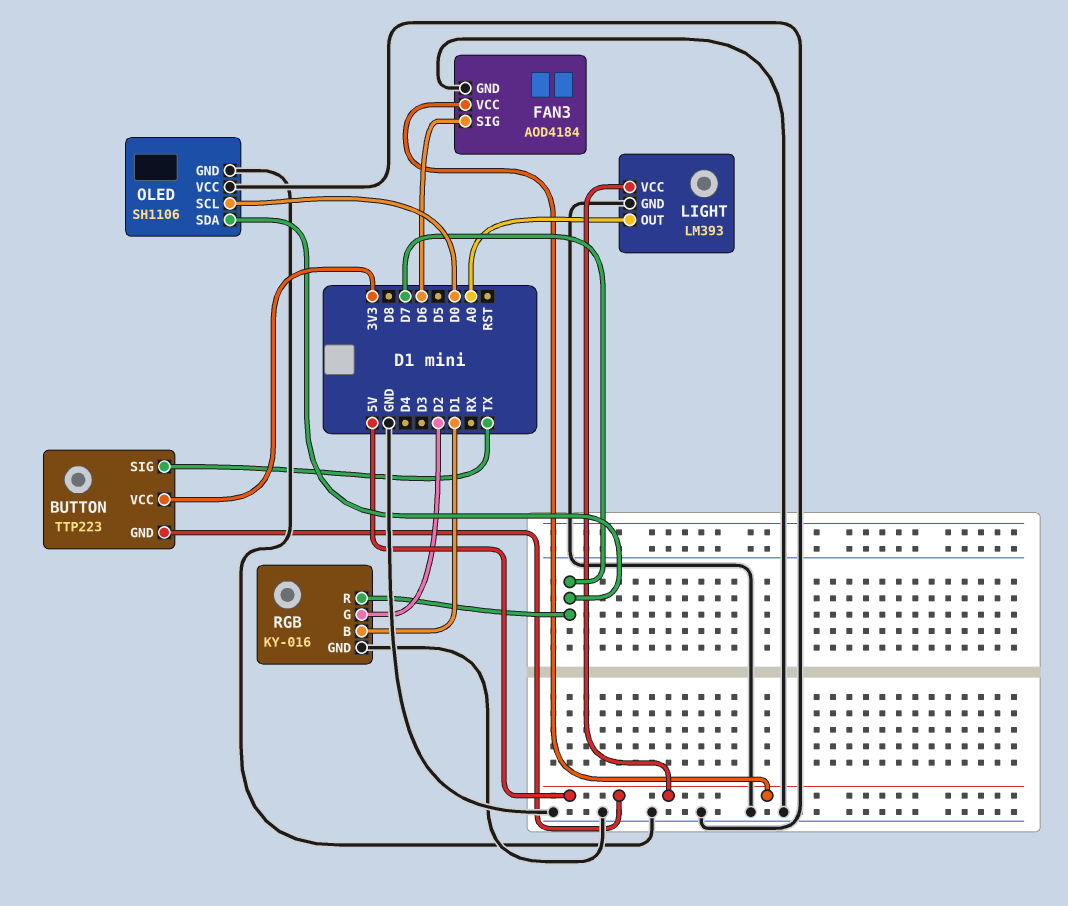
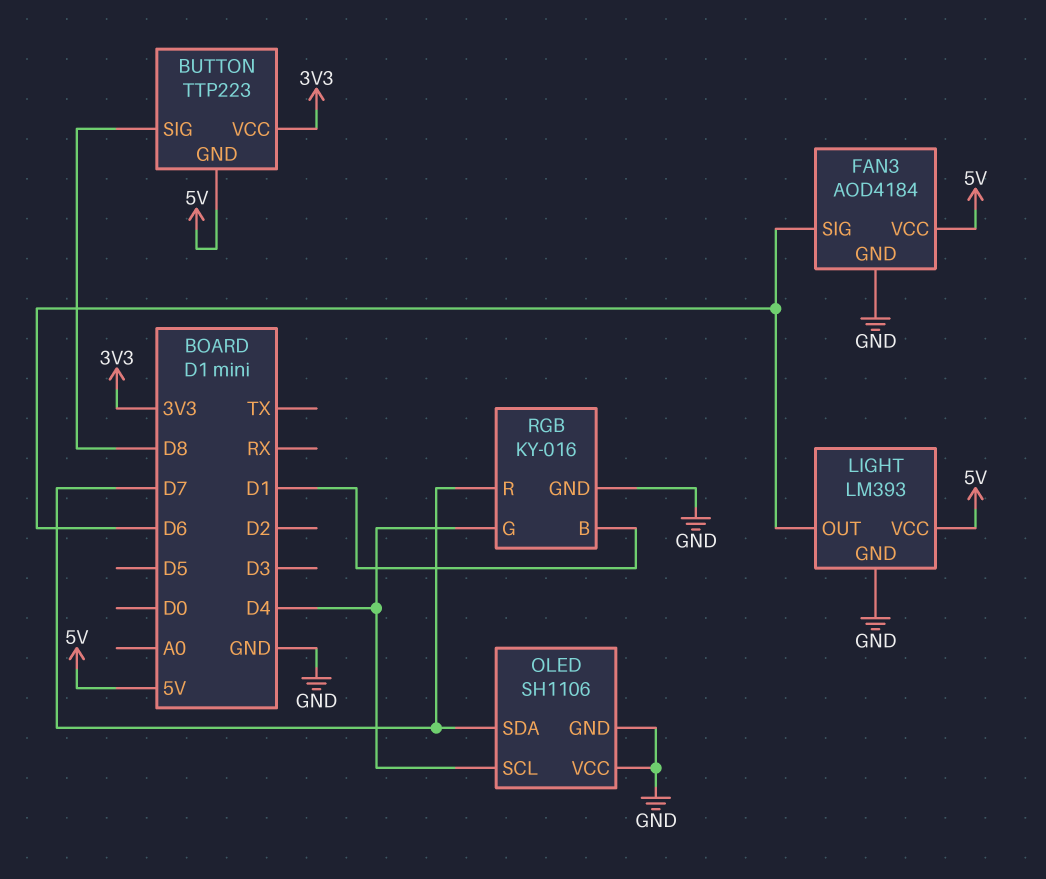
BUTTON pin SIG: TX -> D8
LIGHT pin OUT: A0 -> D6
OLED pin SCL: D0 -> D4
RGB pin G: D2 -> D4

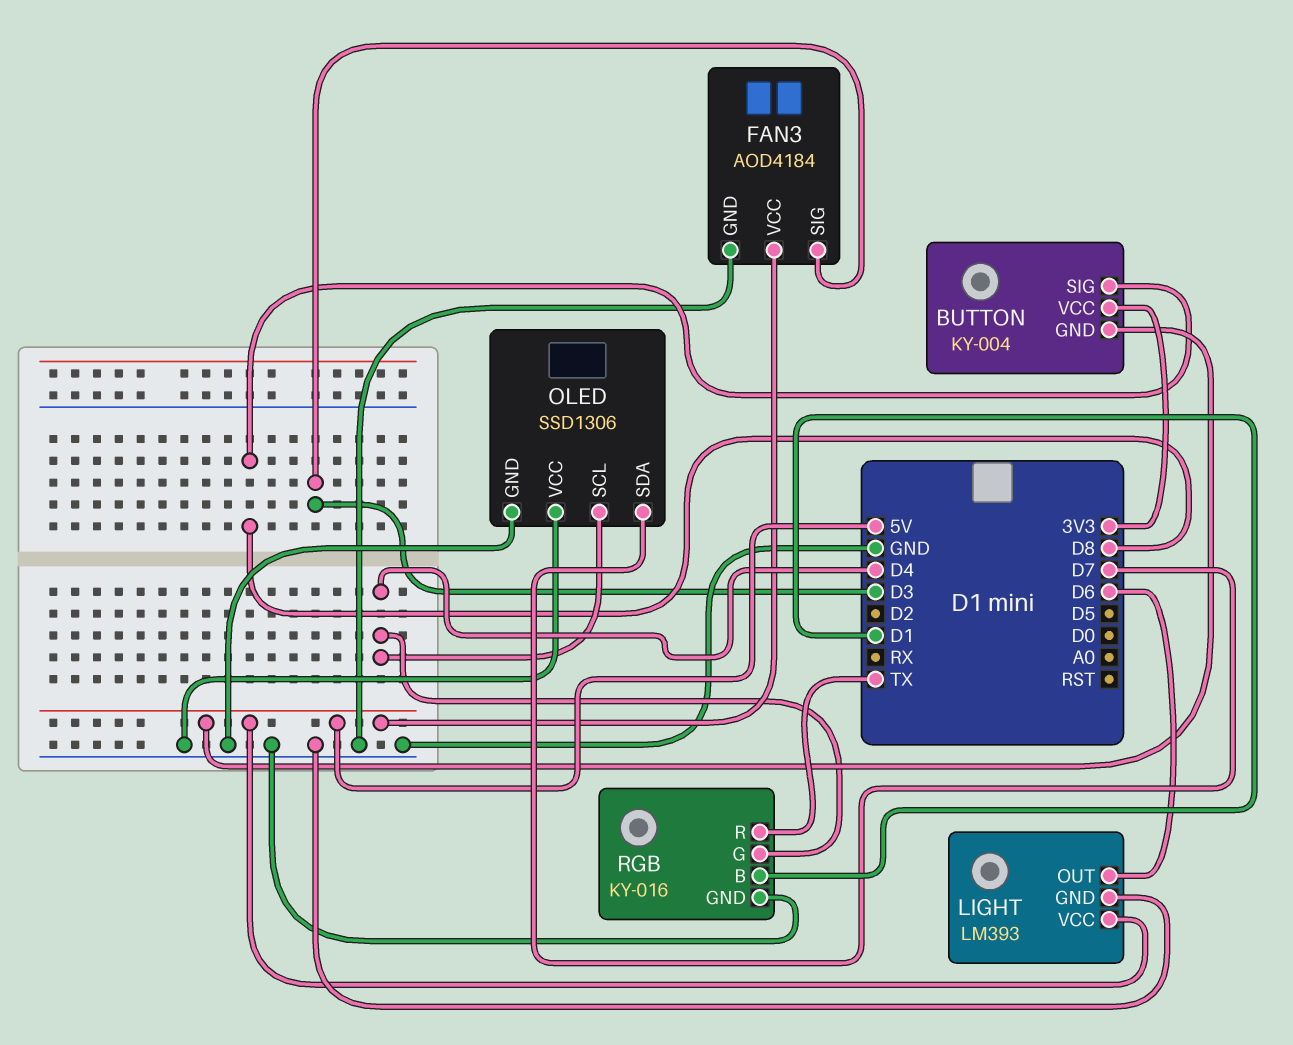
BUTTON: TTP223 -> KY-004
FAN3 pin SIG: D6 -> D3
OLED: SH1106 -> SSD1306
RGB pin R: D7 -> TX

